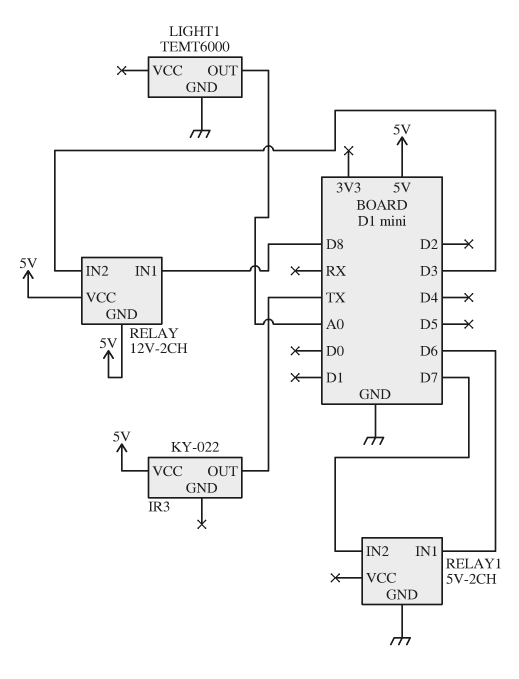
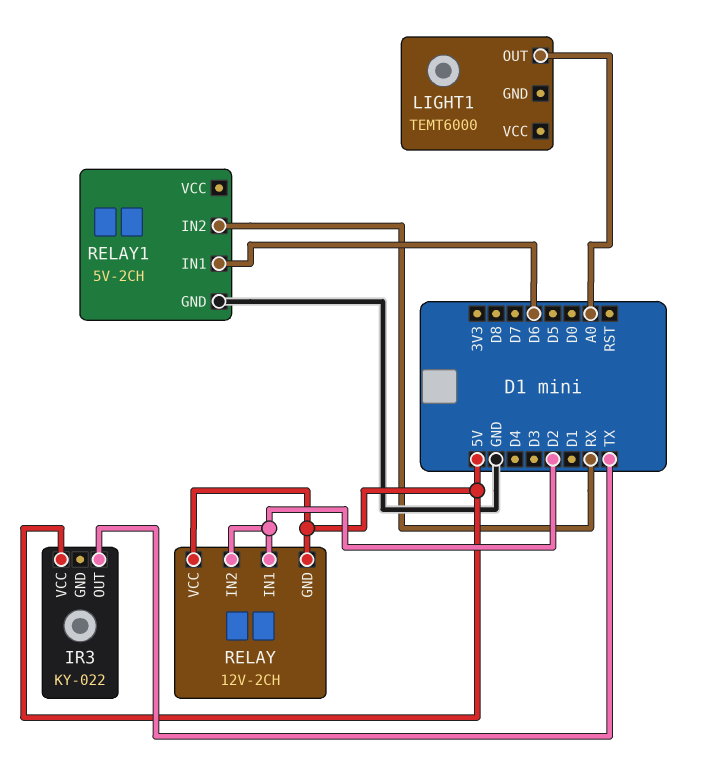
LIGHT1 pin GND: GND -> none
RELAY pin IN1: D8 -> D2
RELAY pin IN2: D3 -> D2
RELAY1 pin IN2: D7 -> RX

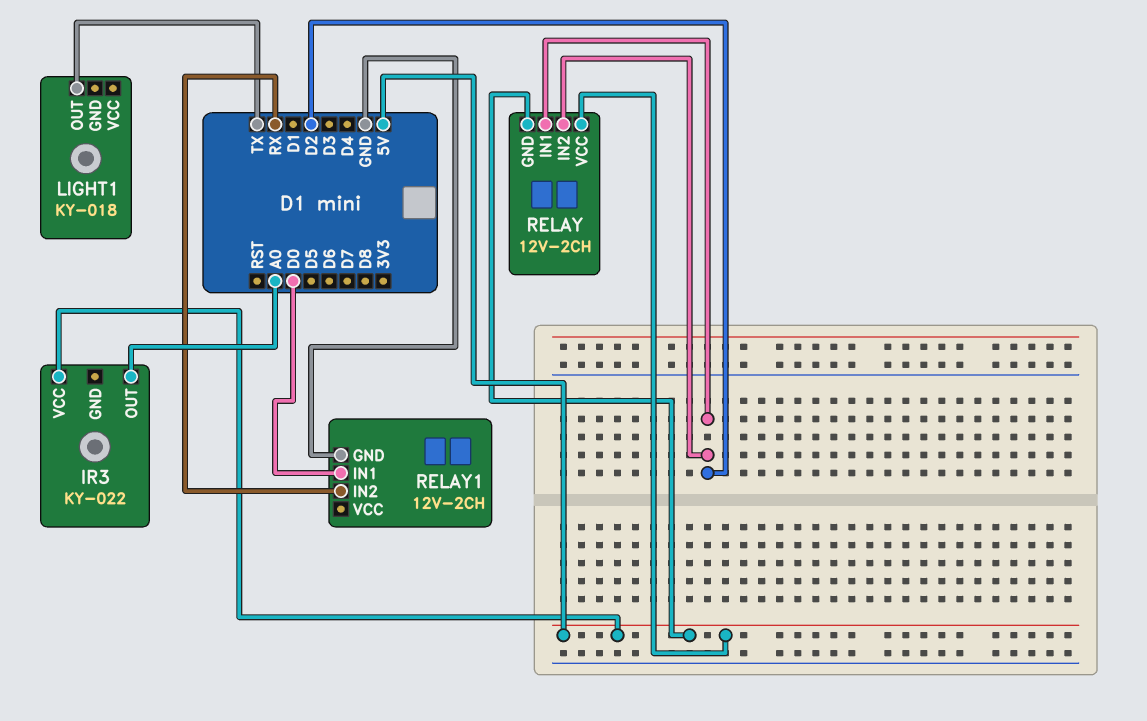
IR3 pin OUT: TX -> A0
LIGHT1: TEMT6000 -> KY-018
LIGHT1 pin OUT: A0 -> TX
RELAY1: 5V-2CH -> 12V-2CH
RELAY1 pin IN1: D6 -> D0

